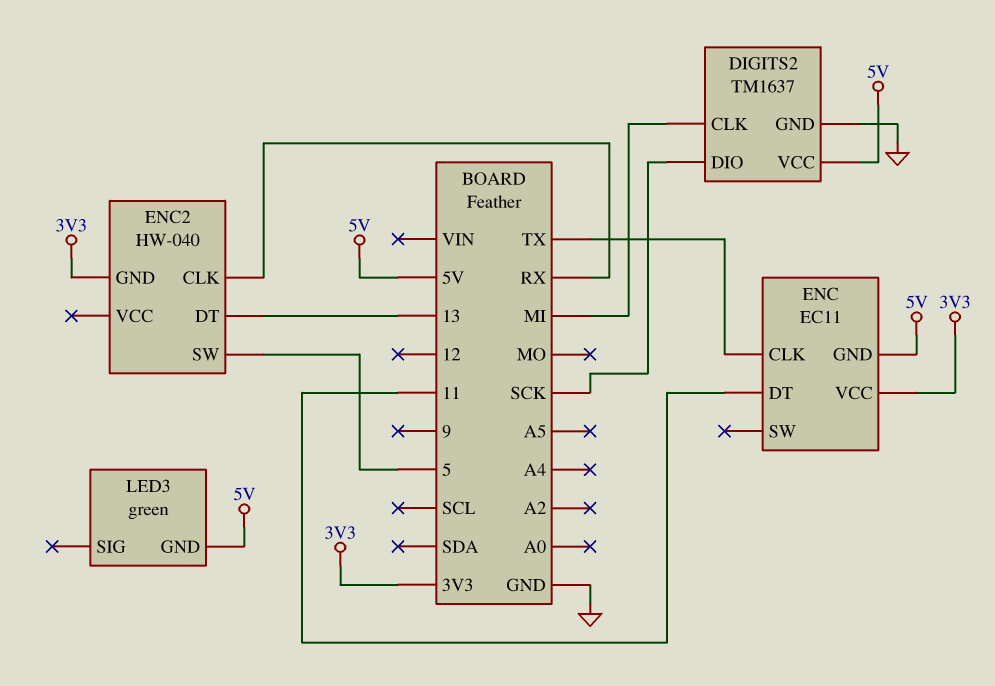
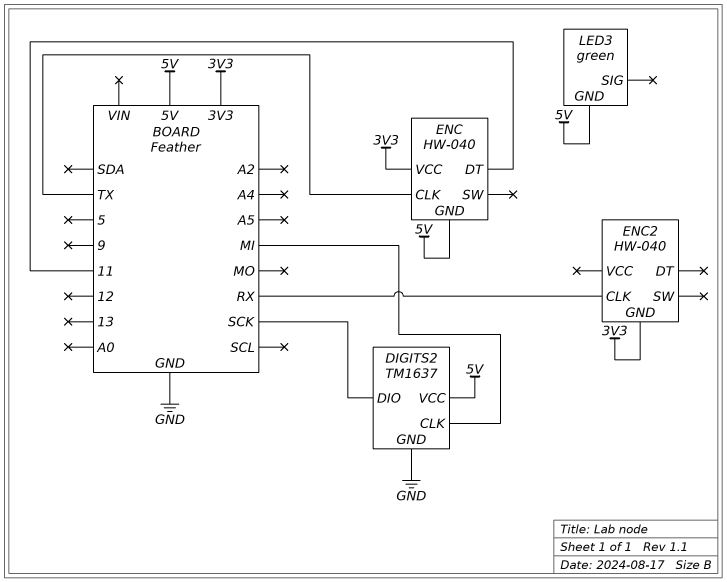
ENC: EC11 -> HW-040
ENC2 pin DT: 13 -> none
ENC2 pin SW: 5 -> none

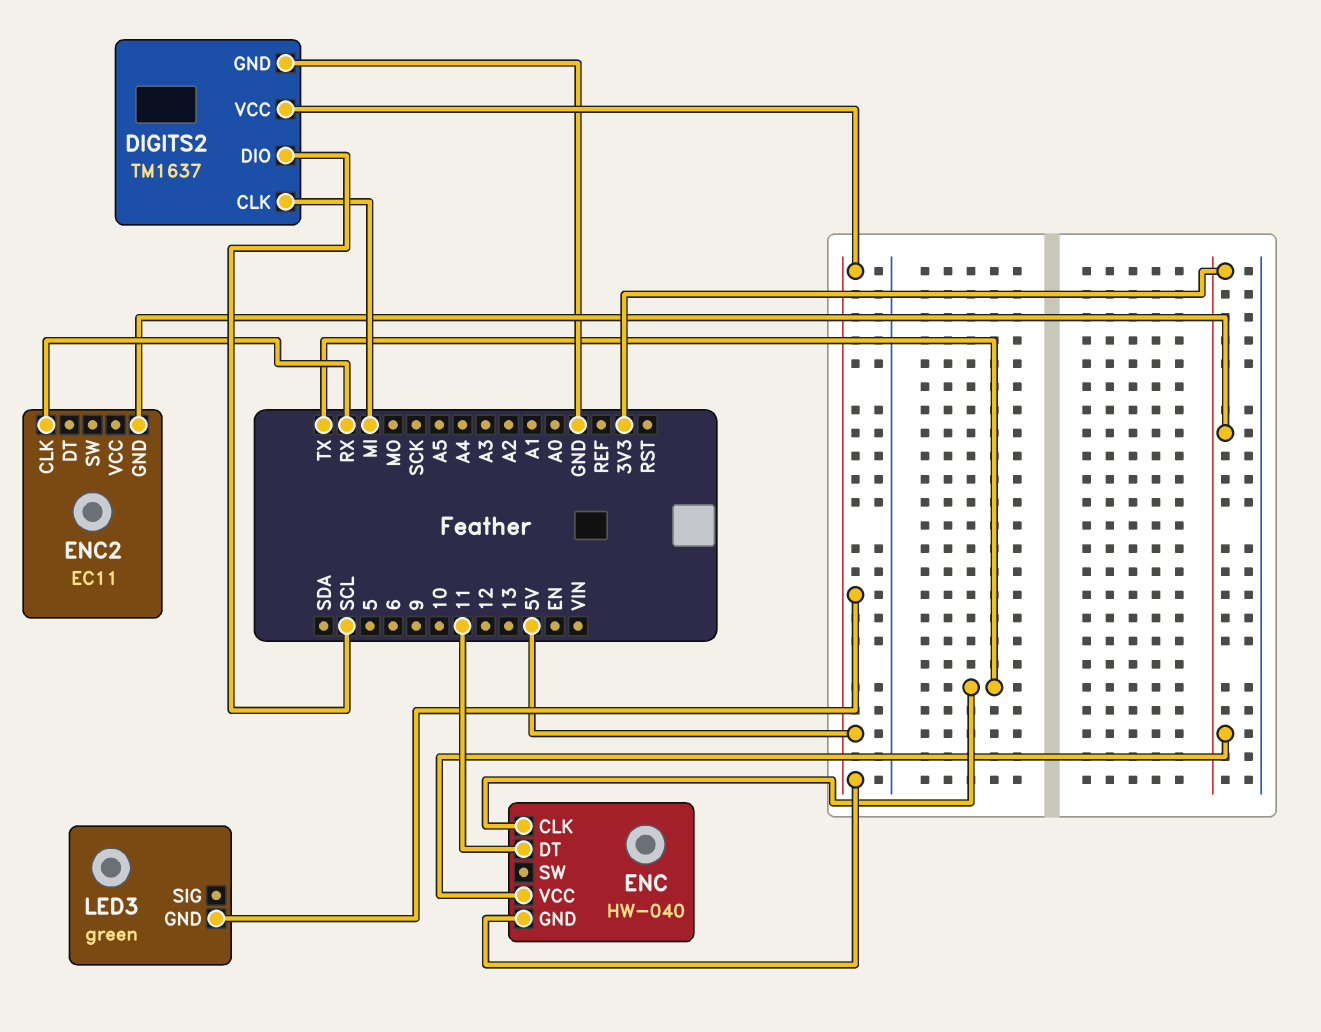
DIGITS2 pin DIO: SCK -> SCL
ENC2: HW-040 -> EC11

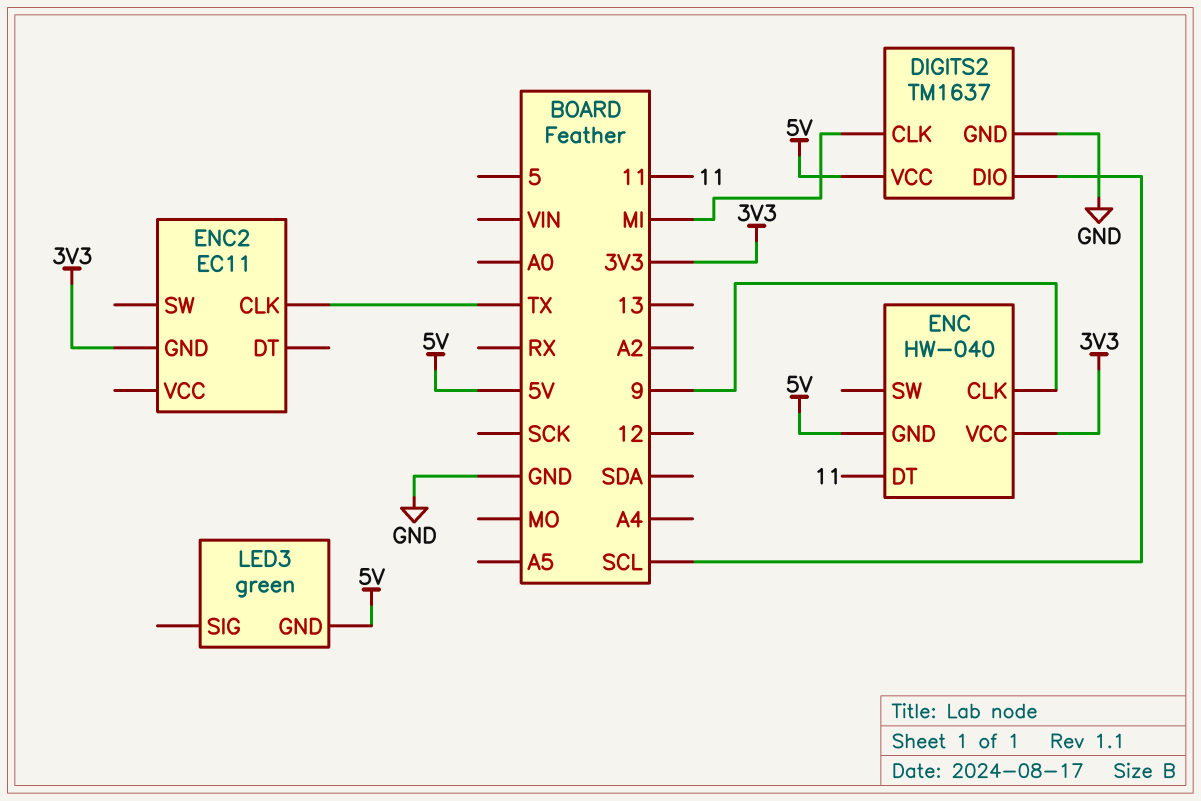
ENC pin CLK: TX -> 9
ENC2 pin CLK: RX -> TX

